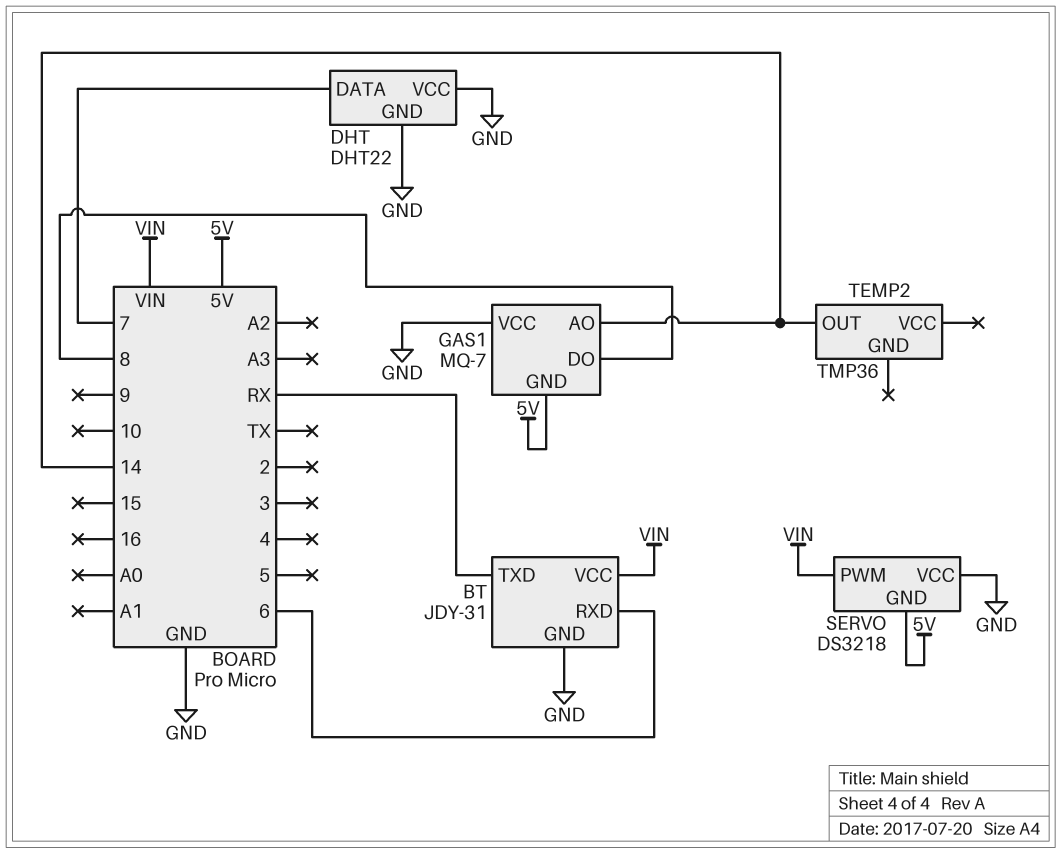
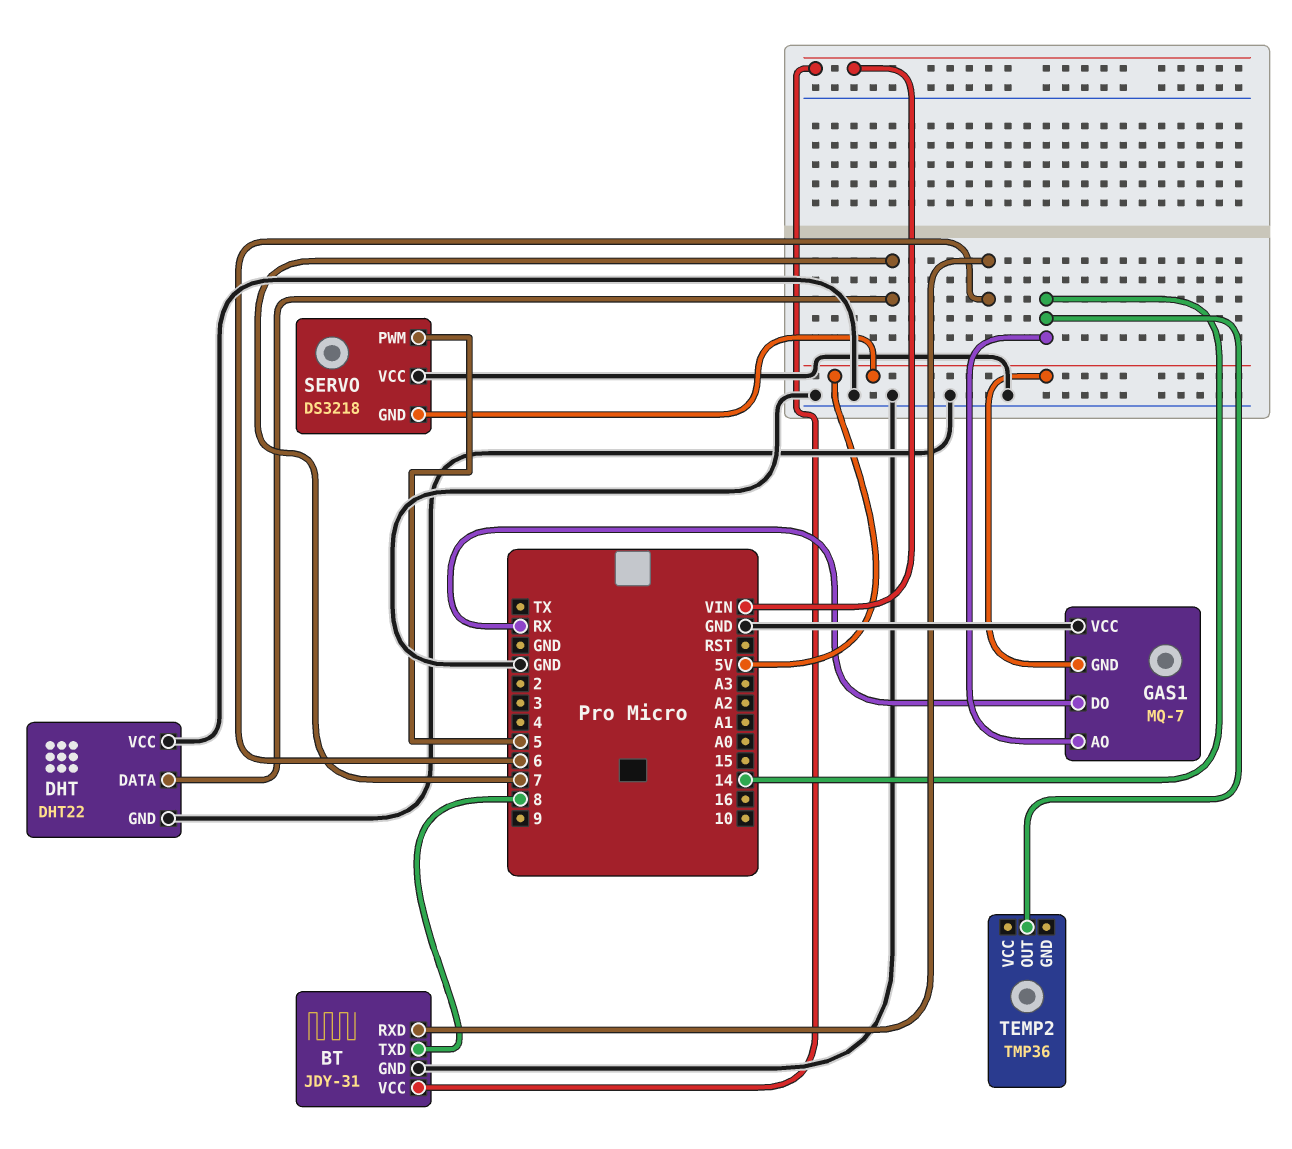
BT pin TXD: RX -> 8
GAS1 pin DO: 8 -> RX
SERVO pin PWM: VIN -> 5

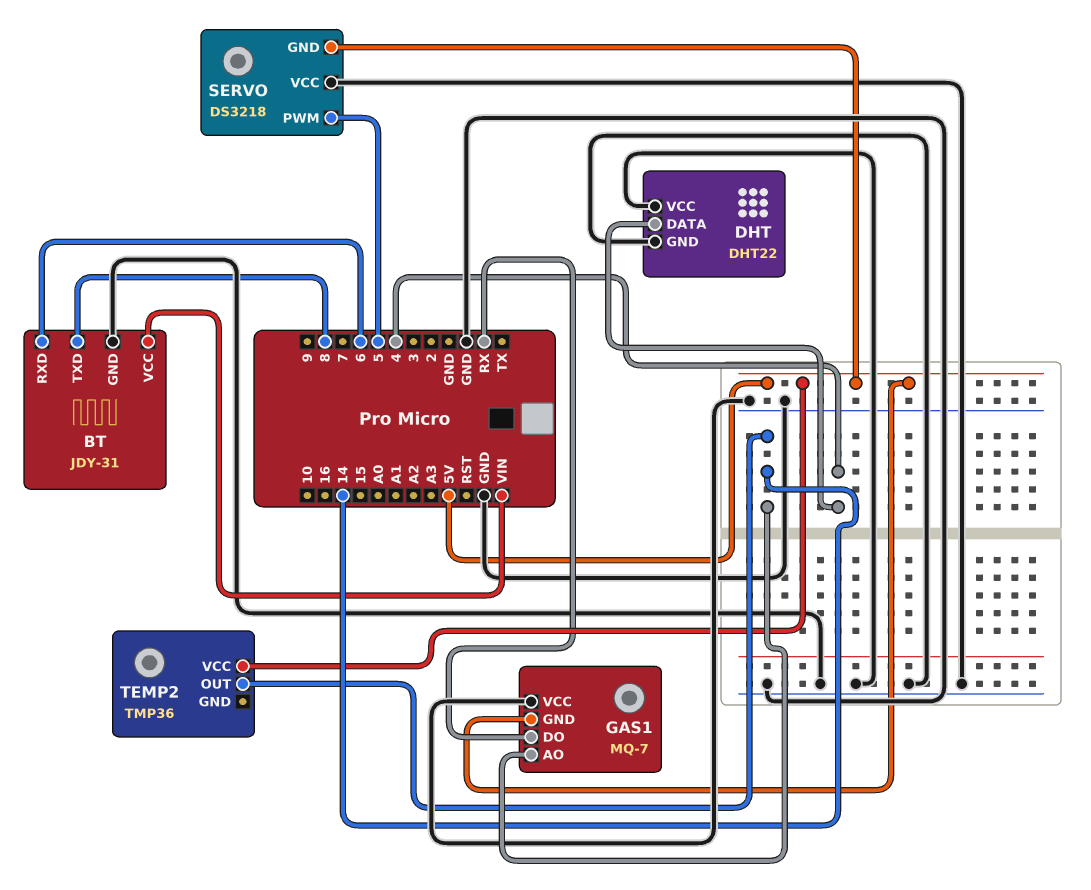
DHT pin DATA: 7 -> 4
TEMP2 pin VCC: none -> 5V

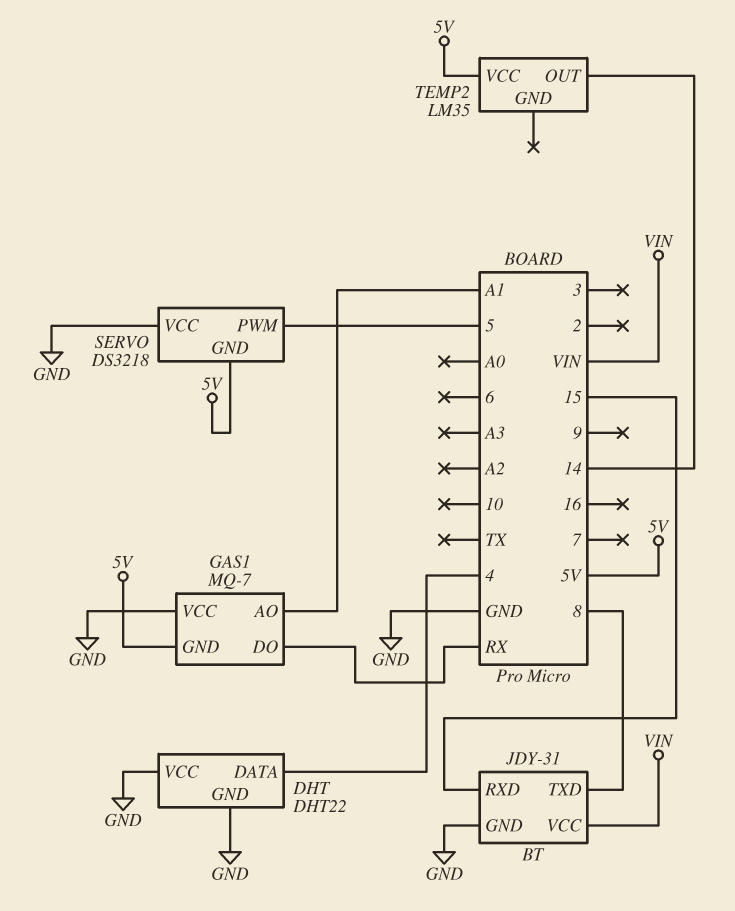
BT pin RXD: 6 -> 15
GAS1 pin AO: 14 -> A1
TEMP2: TMP36 -> LM35

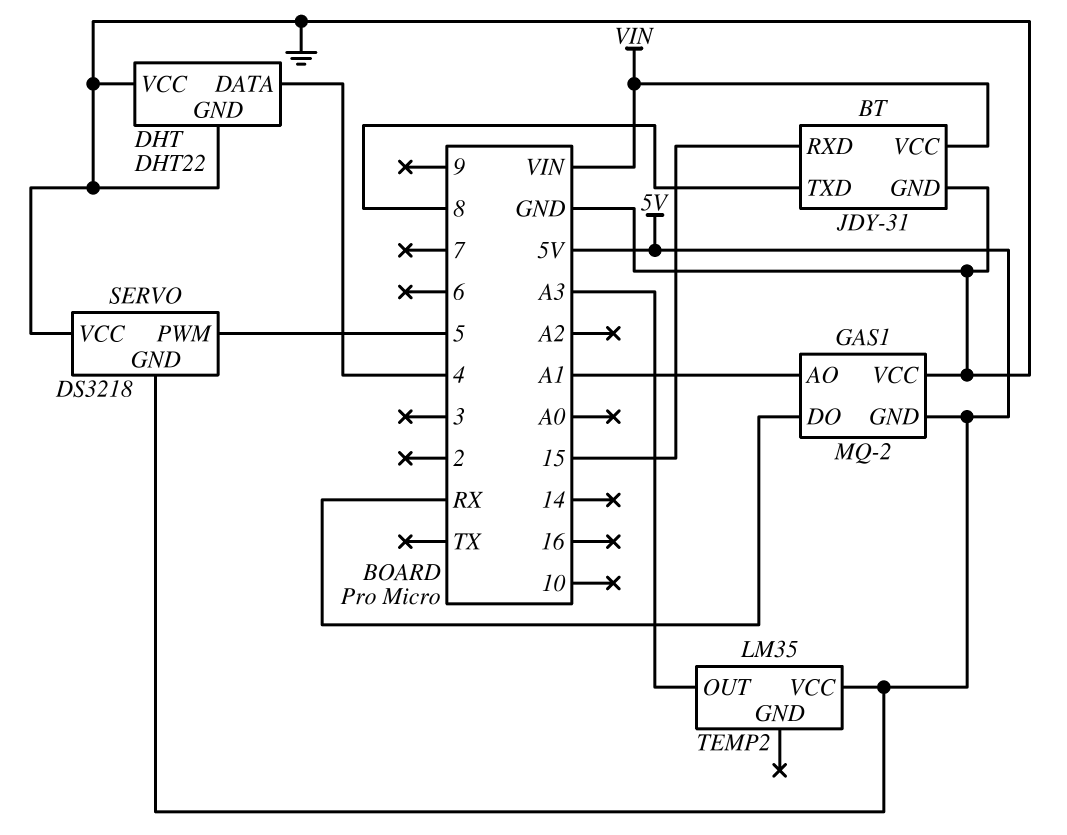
GAS1: MQ-7 -> MQ-2
TEMP2 pin OUT: 14 -> A3

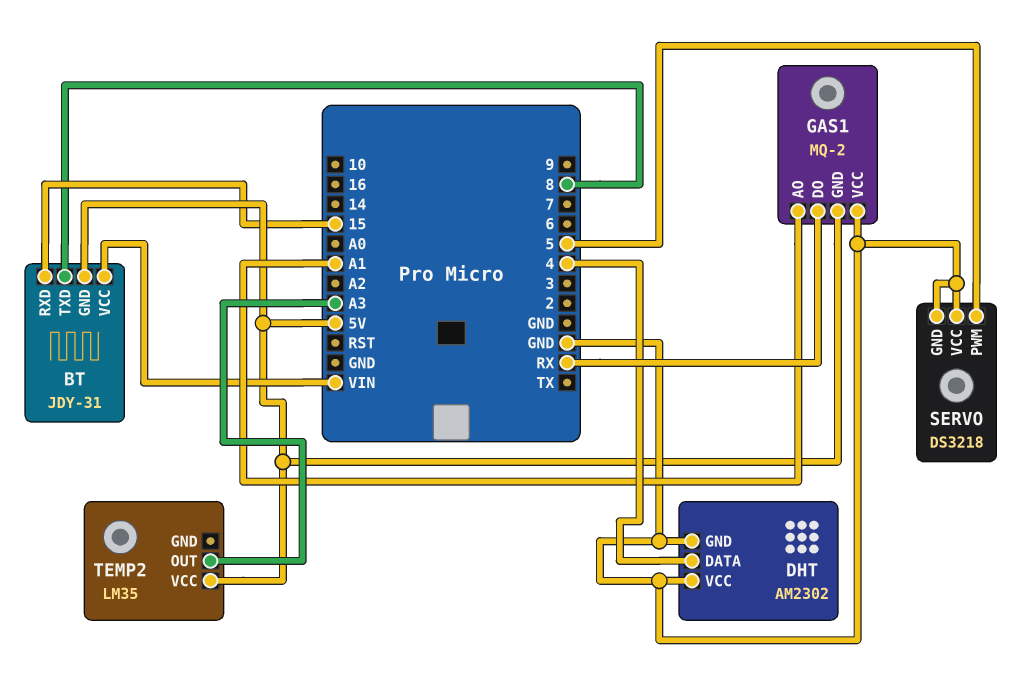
BT pin GND: GND -> 5V
DHT: DHT22 -> AM2302
SERVO pin GND: 5V -> GND

